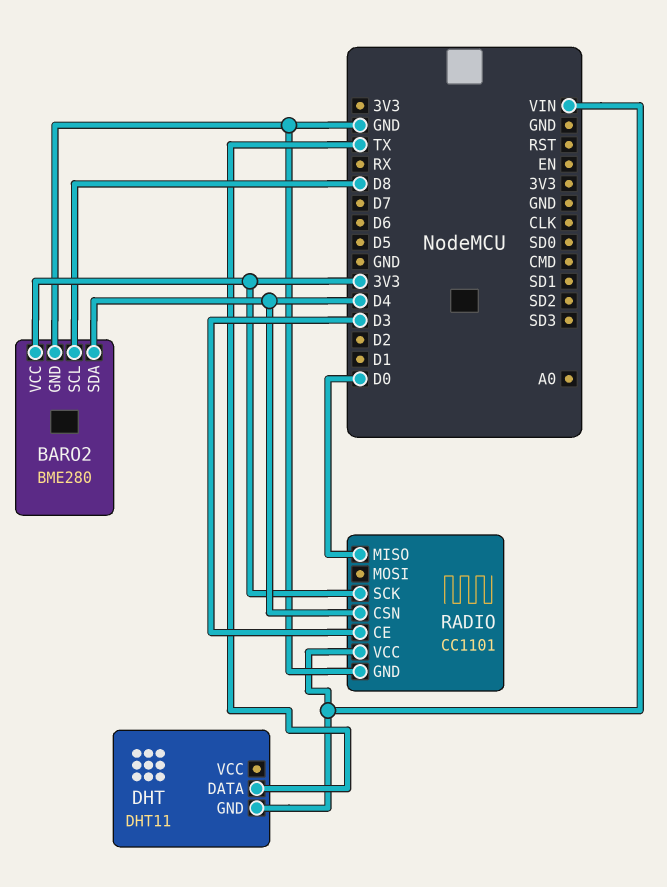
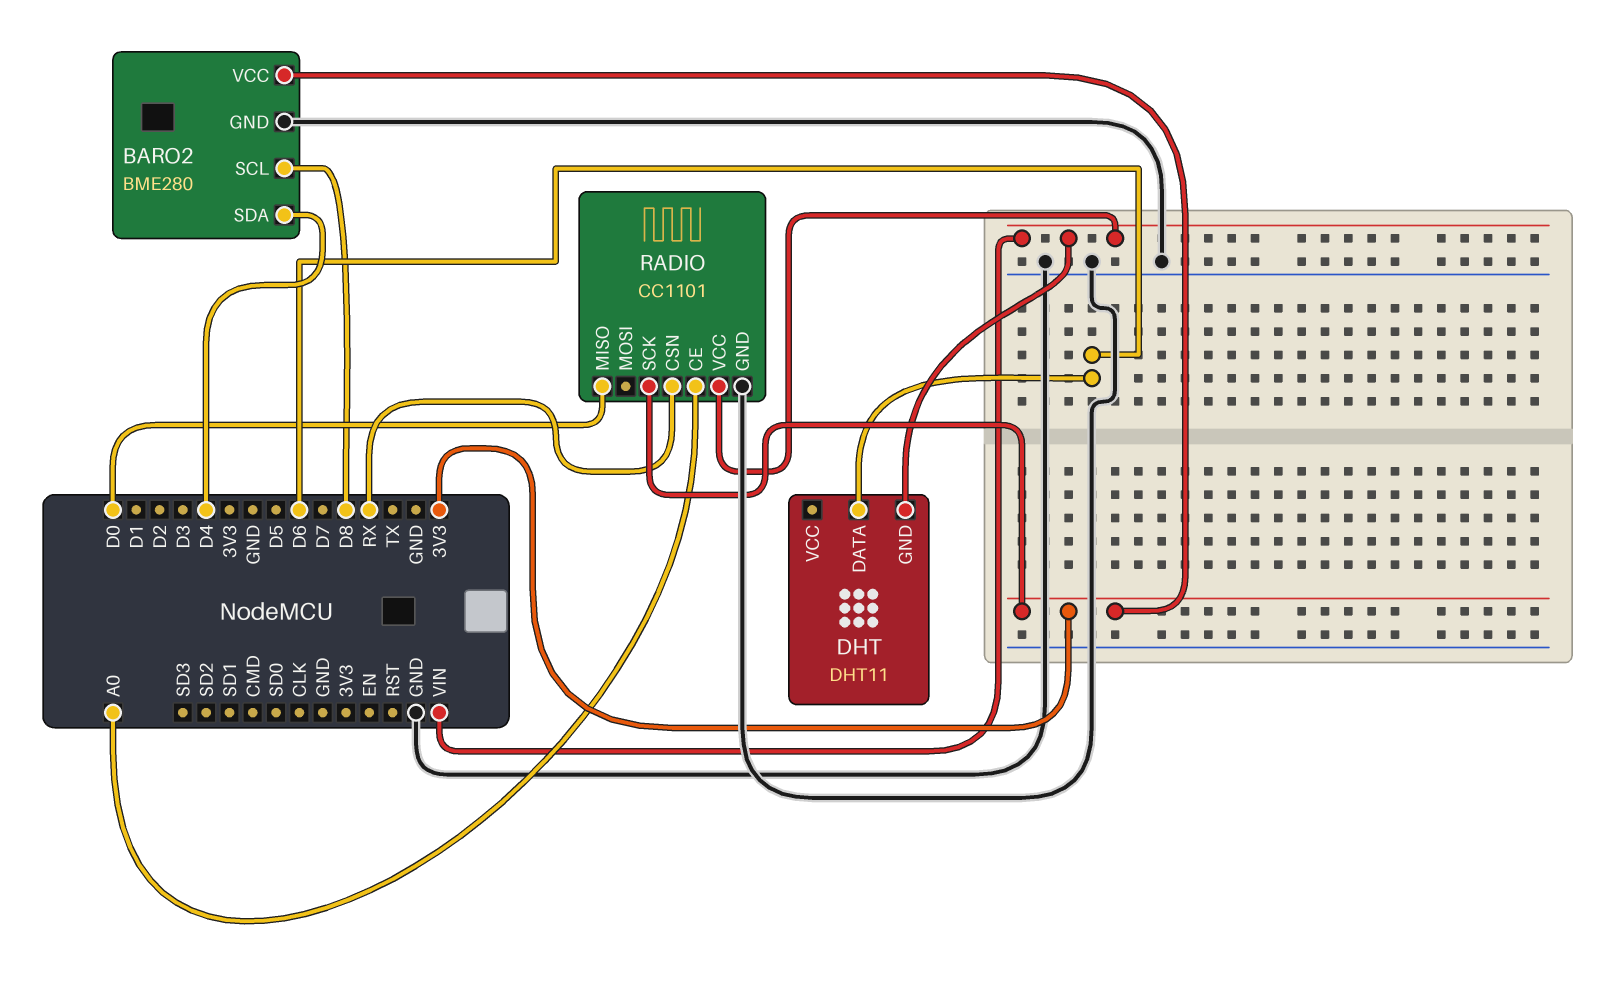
DHT pin DATA: TX -> D6
RADIO pin CE: D3 -> A0
RADIO pin CSN: D4 -> RX

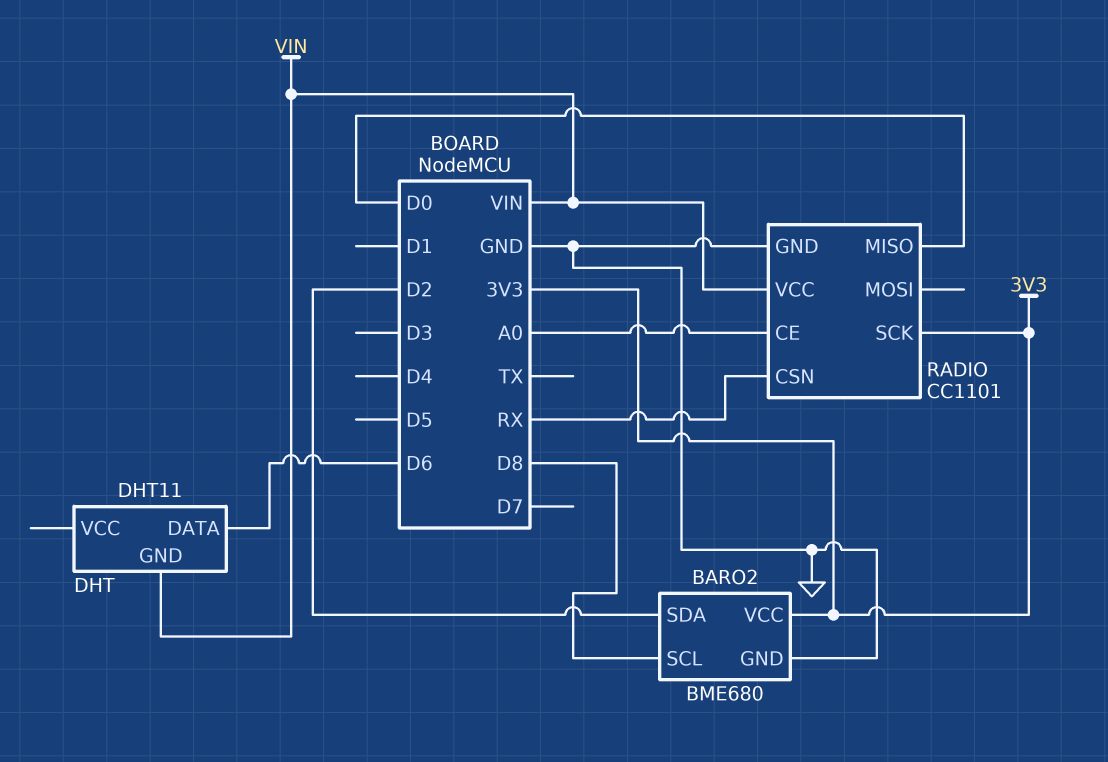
BARO2: BME280 -> BME680
BARO2 pin SDA: D4 -> D2

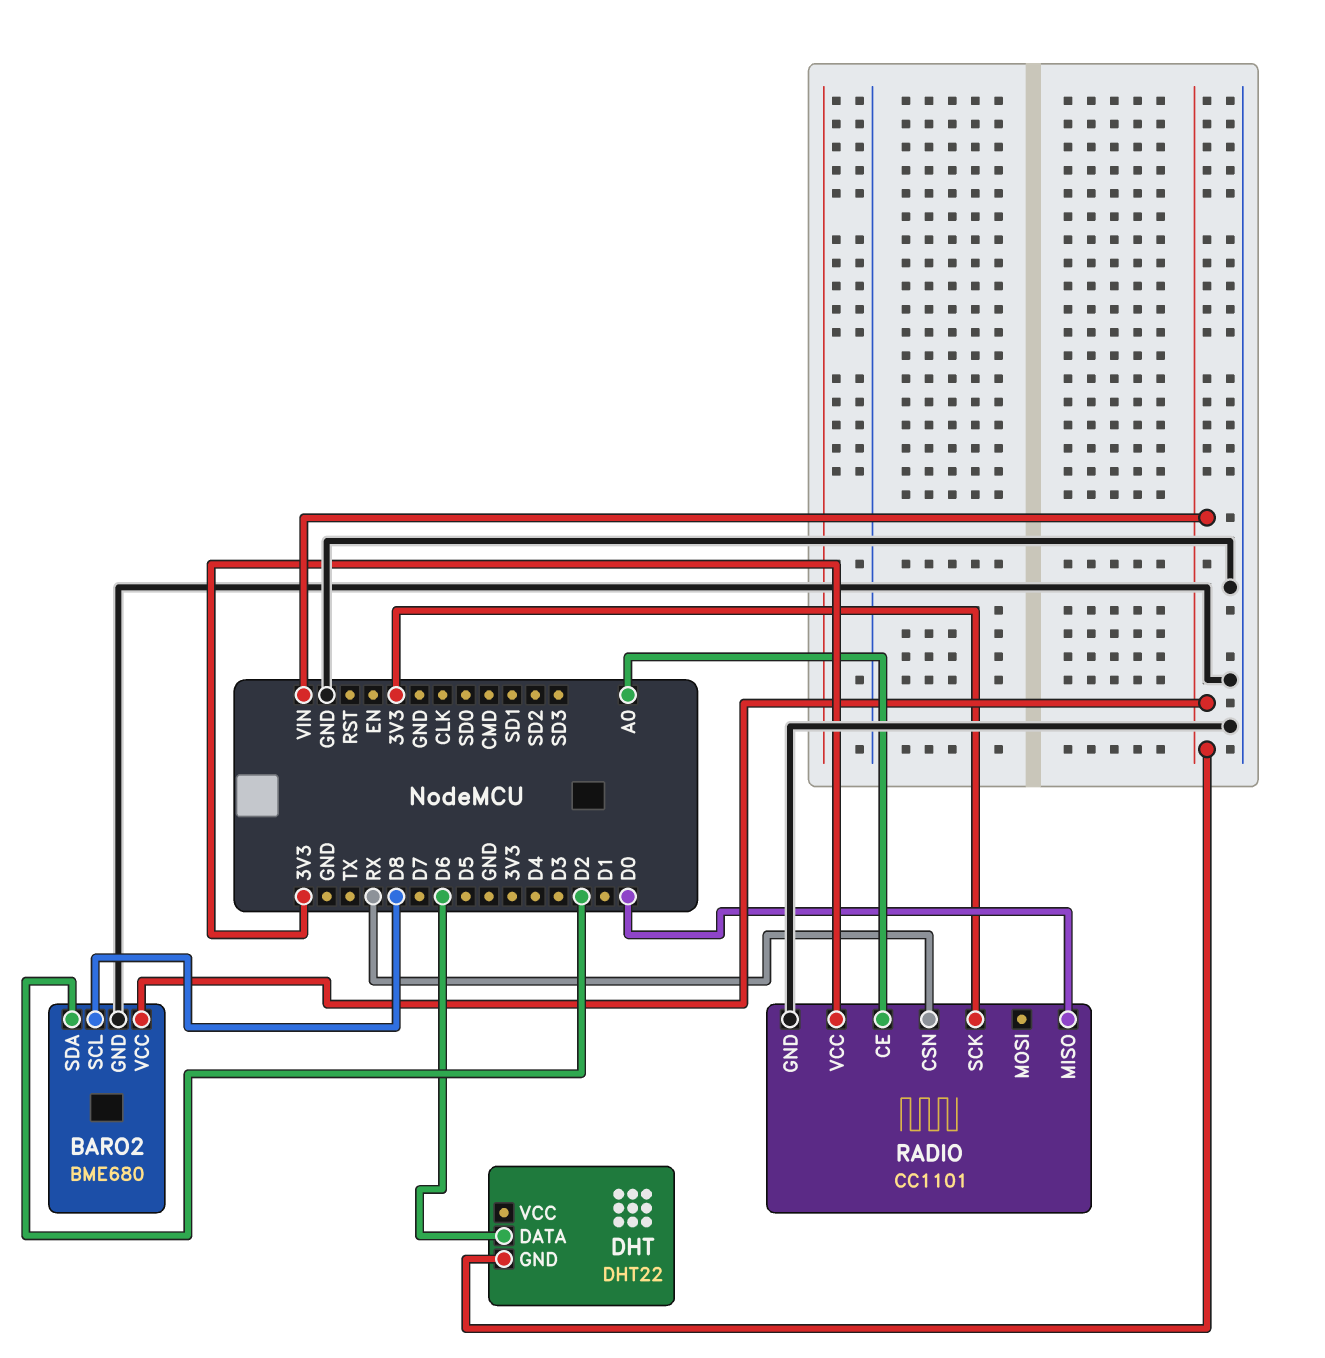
BARO2 pin VCC: 3V3 -> VIN
DHT: DHT11 -> DHT22
RADIO pin VCC: VIN -> 3V3

